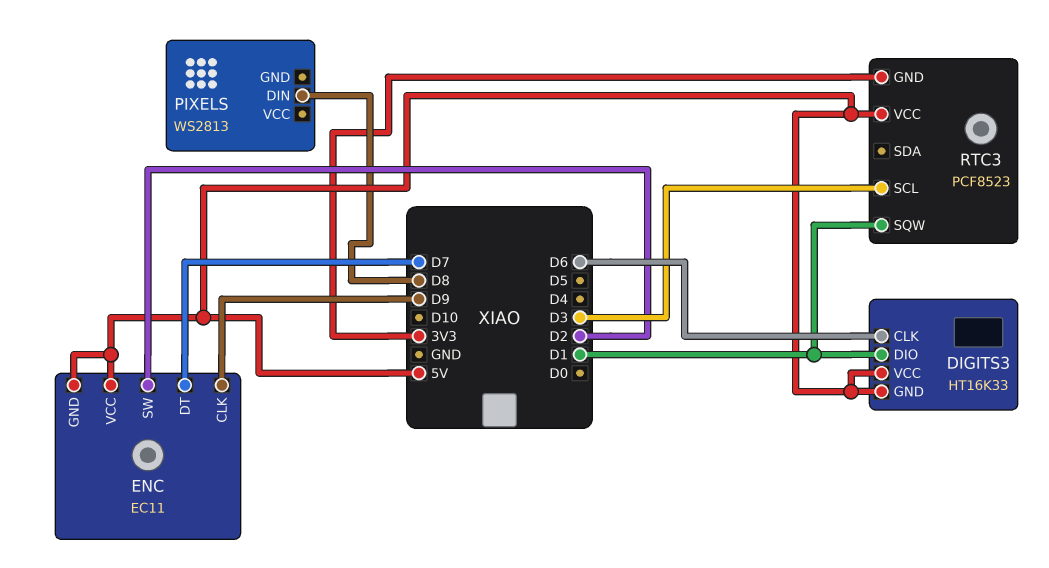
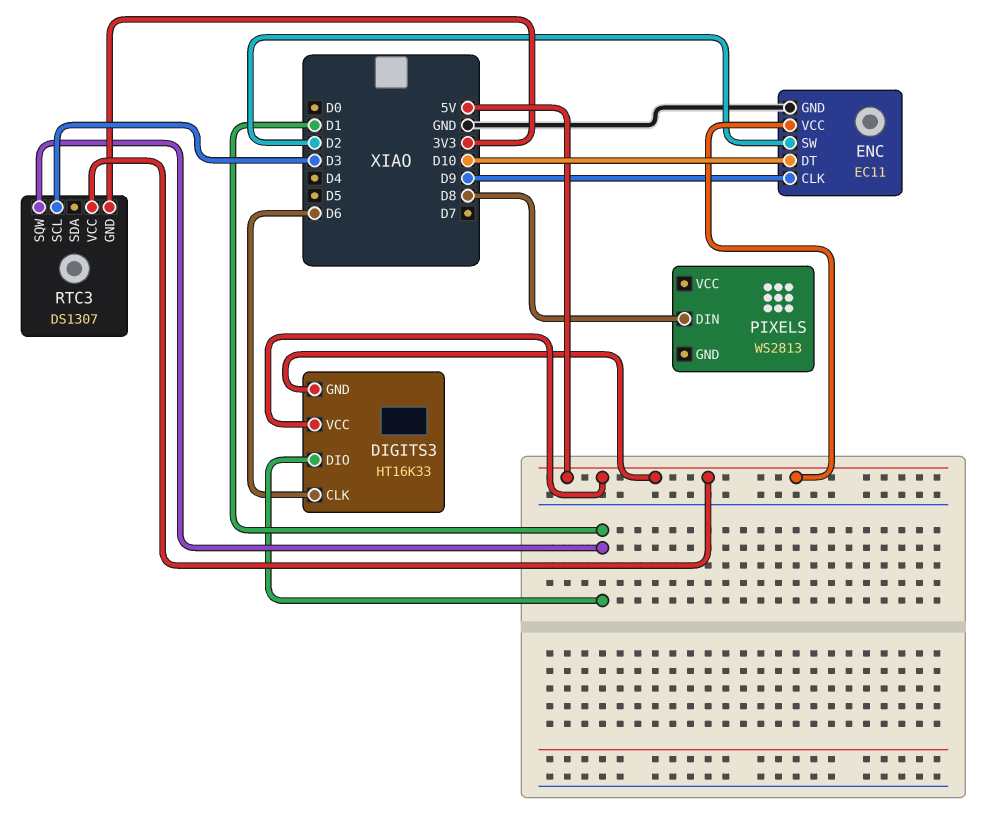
ENC pin DT: D7 -> D10
ENC pin GND: 5V -> GND
RTC3: PCF8523 -> DS1307

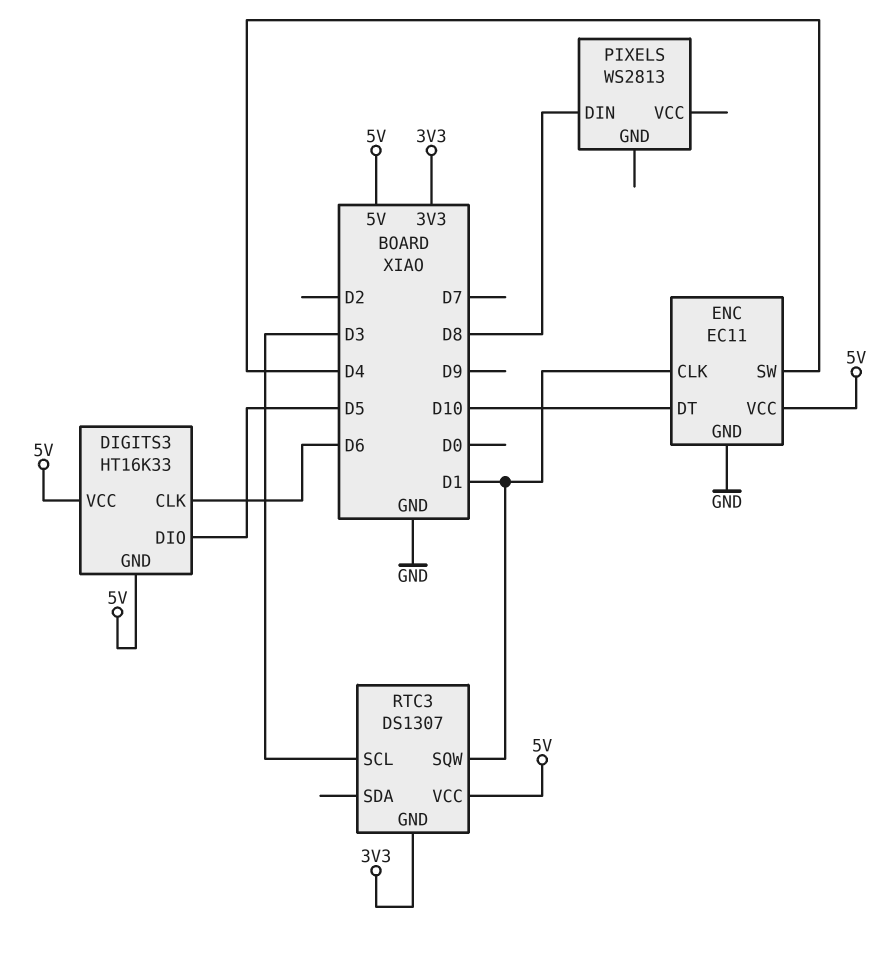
DIGITS3 pin DIO: D1 -> D5
ENC pin CLK: D9 -> D1
ENC pin SW: D2 -> D4

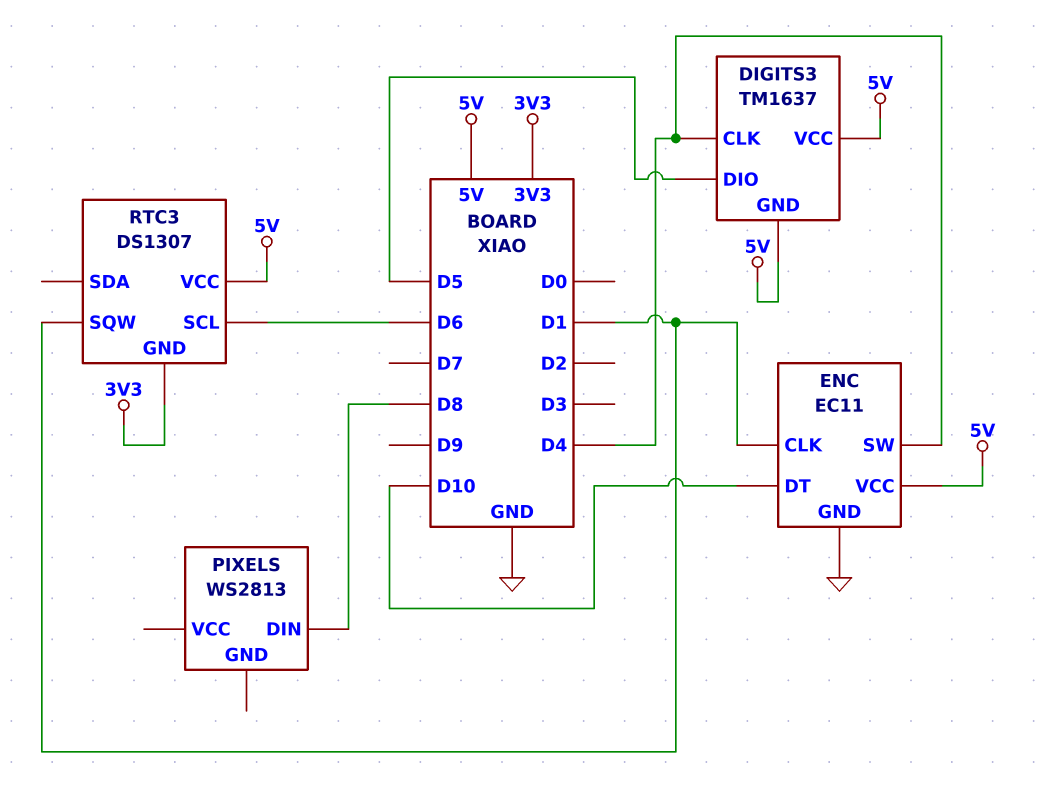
DIGITS3: HT16K33 -> TM1637
DIGITS3 pin CLK: D6 -> D4
RTC3 pin SCL: D3 -> D6

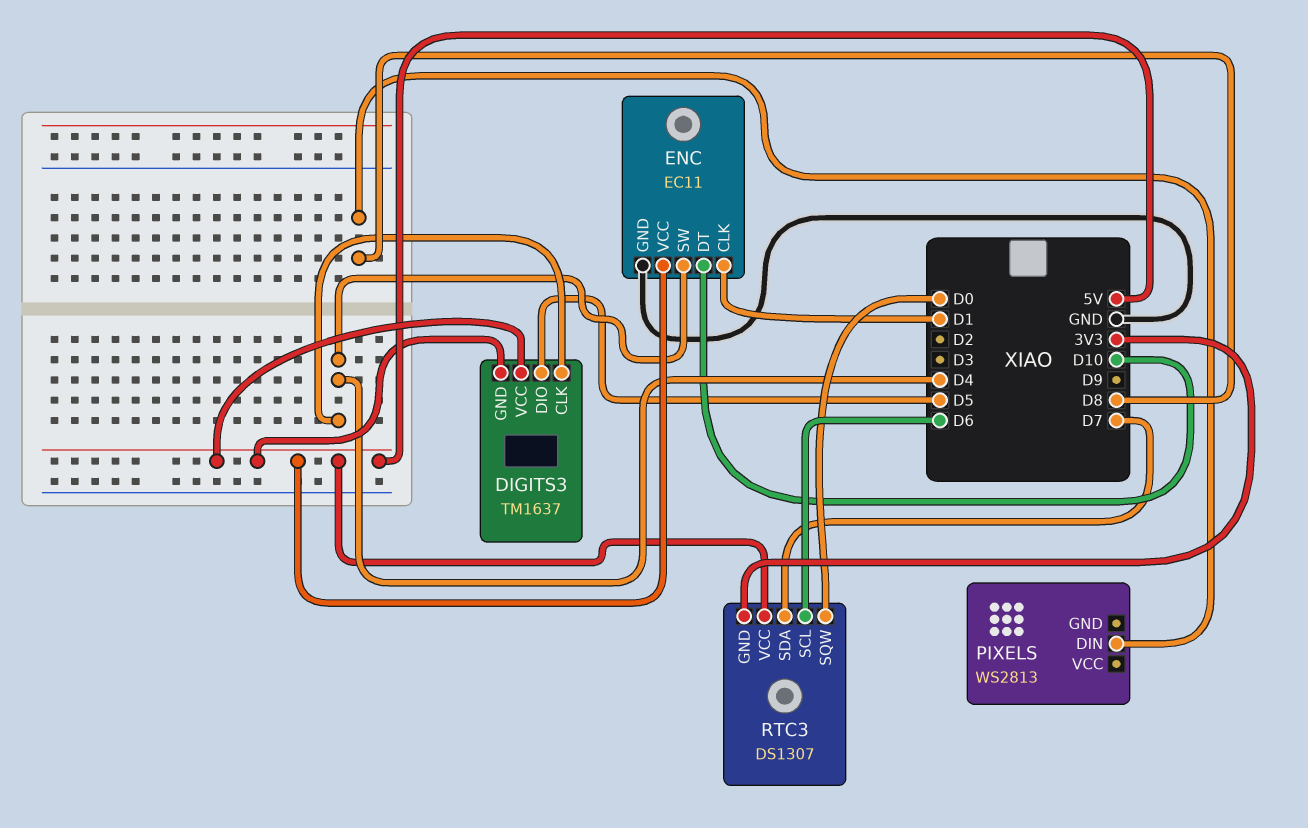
RTC3 pin SDA: none -> D7
RTC3 pin SQW: D1 -> D0

